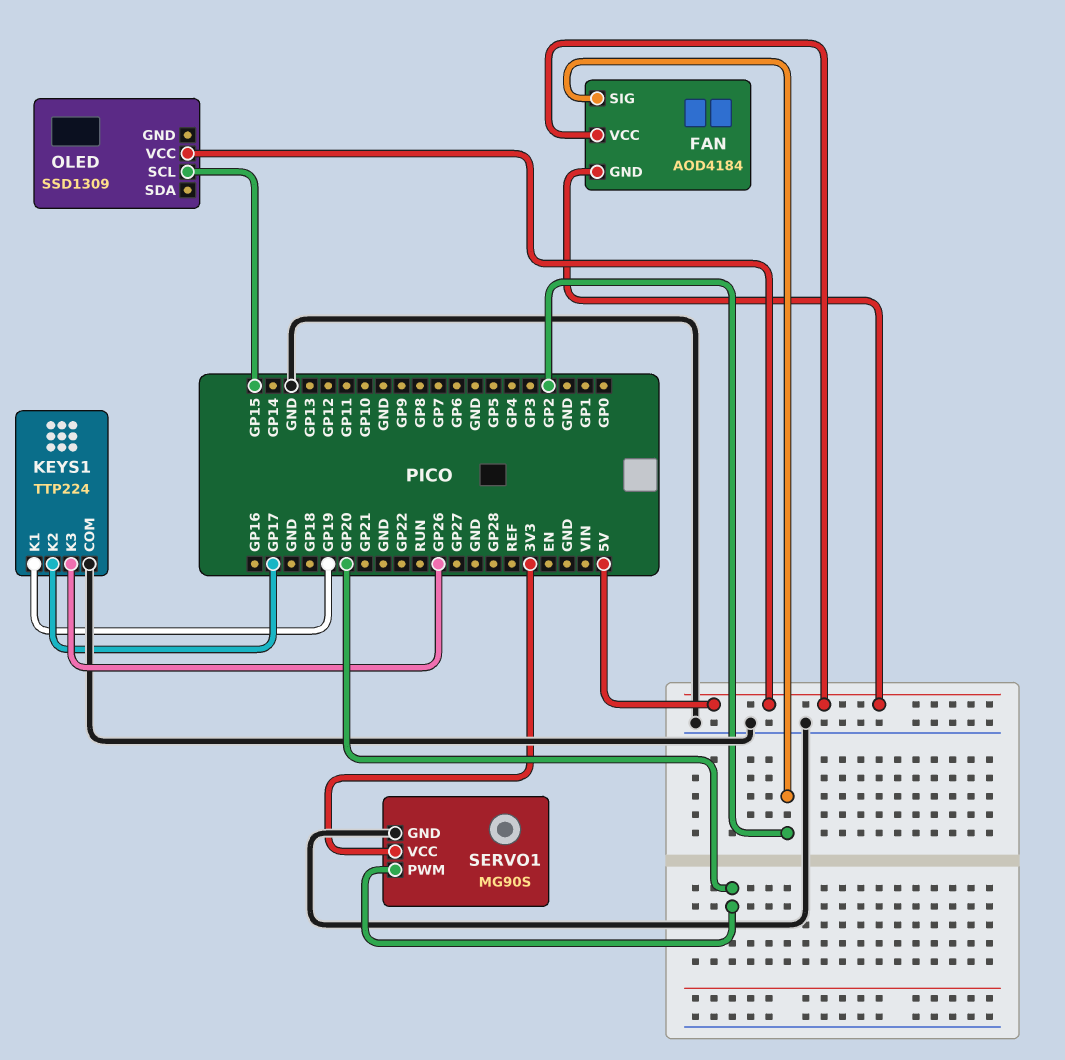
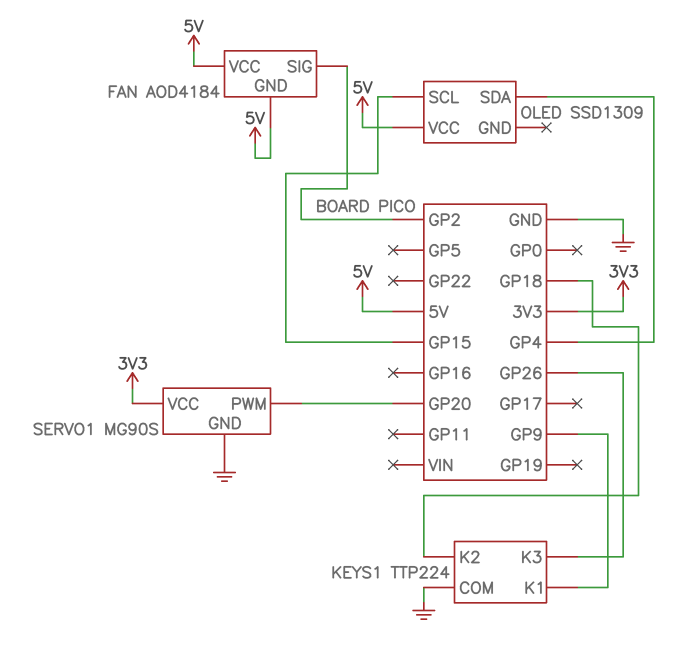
KEYS1 pin K1: GP19 -> GP9
KEYS1 pin K2: GP17 -> GP18
OLED pin SDA: none -> GP4

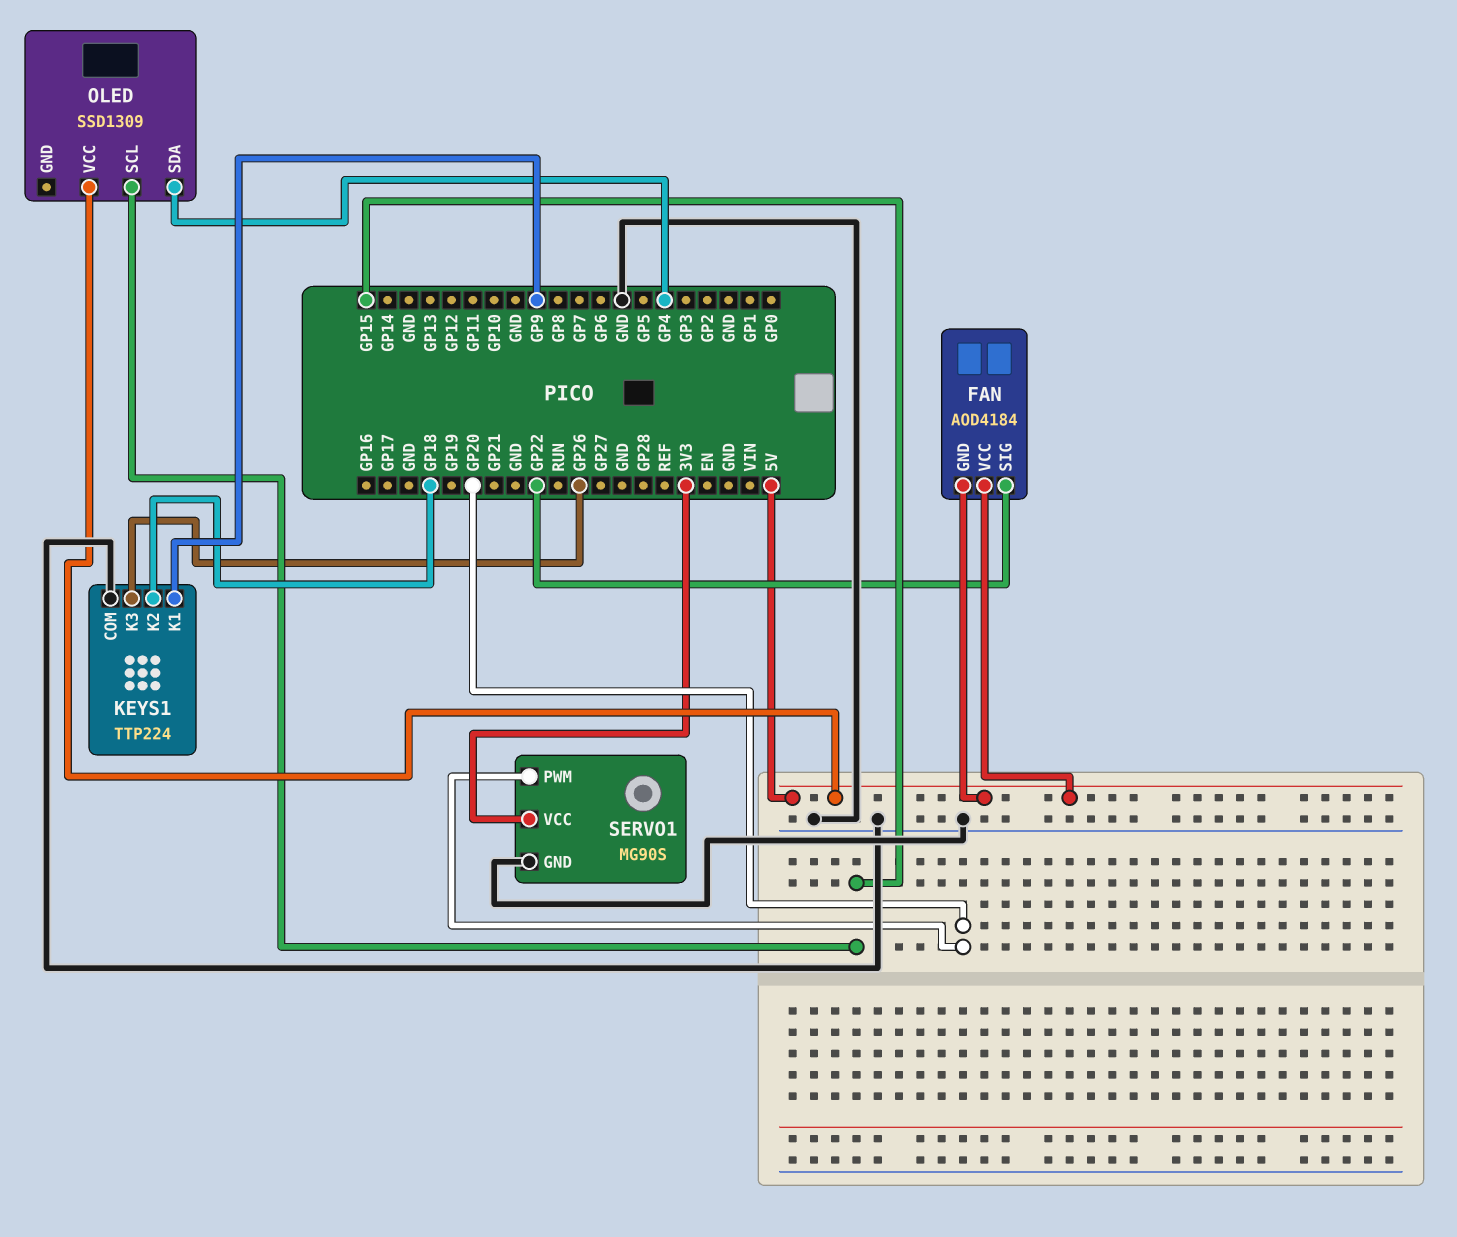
FAN pin SIG: GP2 -> GP22

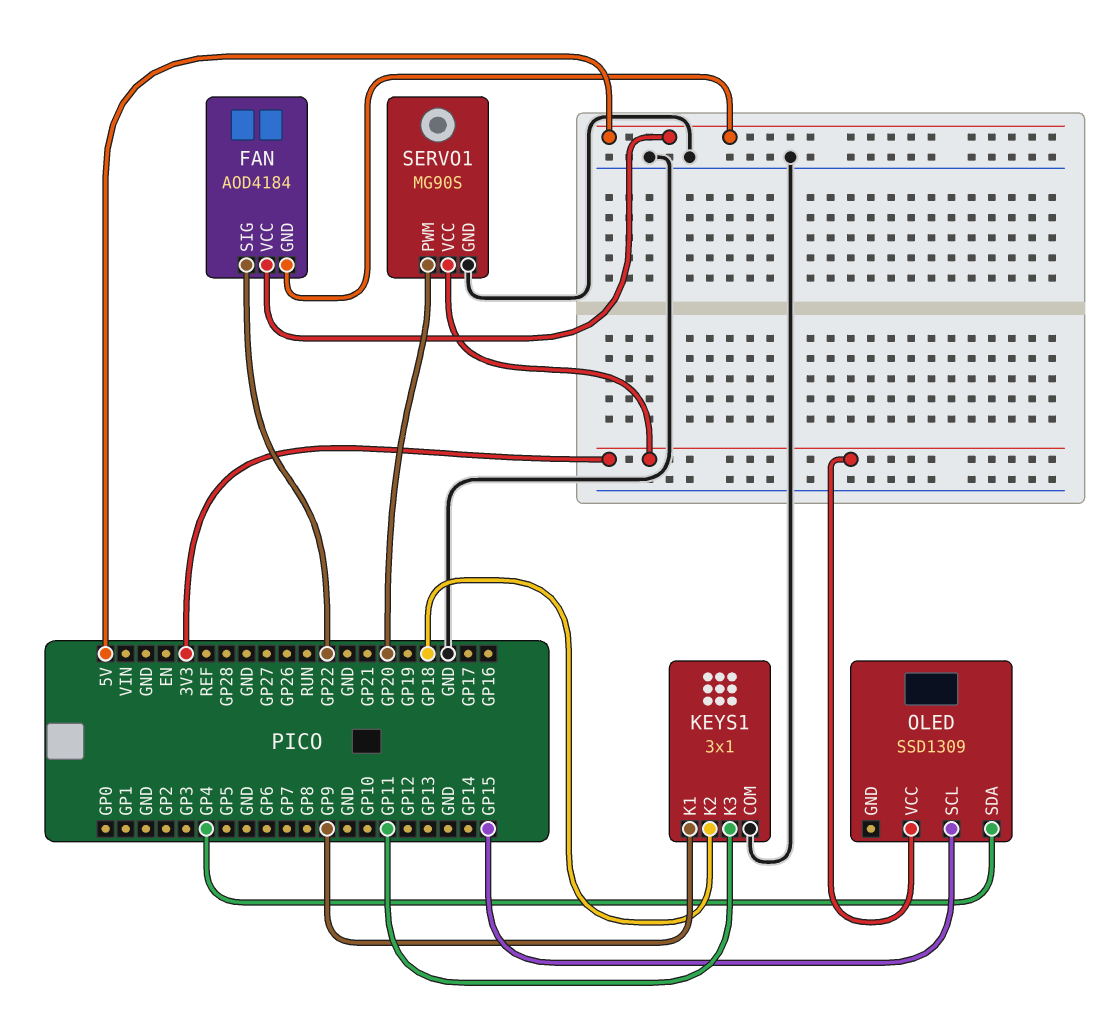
KEYS1: TTP224 -> 3x1
KEYS1 pin K3: GP26 -> GP11
OLED pin VCC: 5V -> 3V3

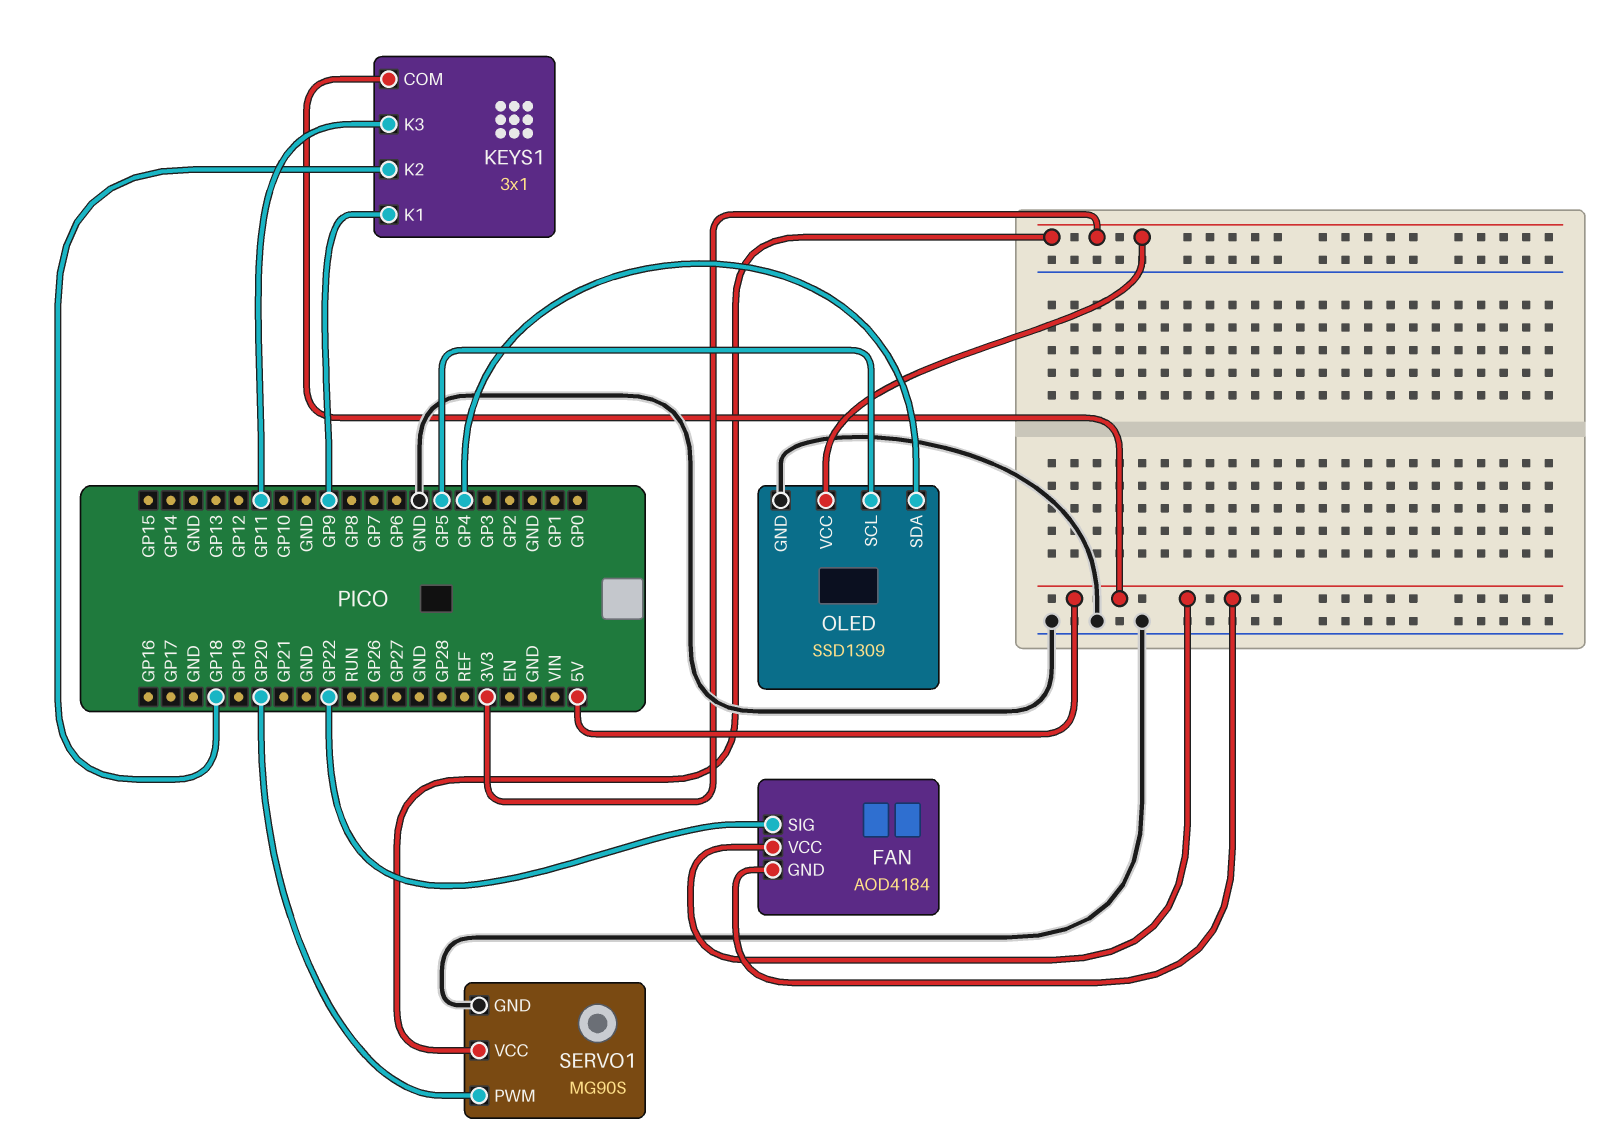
KEYS1 pin COM: GND -> 5V
OLED pin GND: none -> GND
OLED pin SCL: GP15 -> GP5

